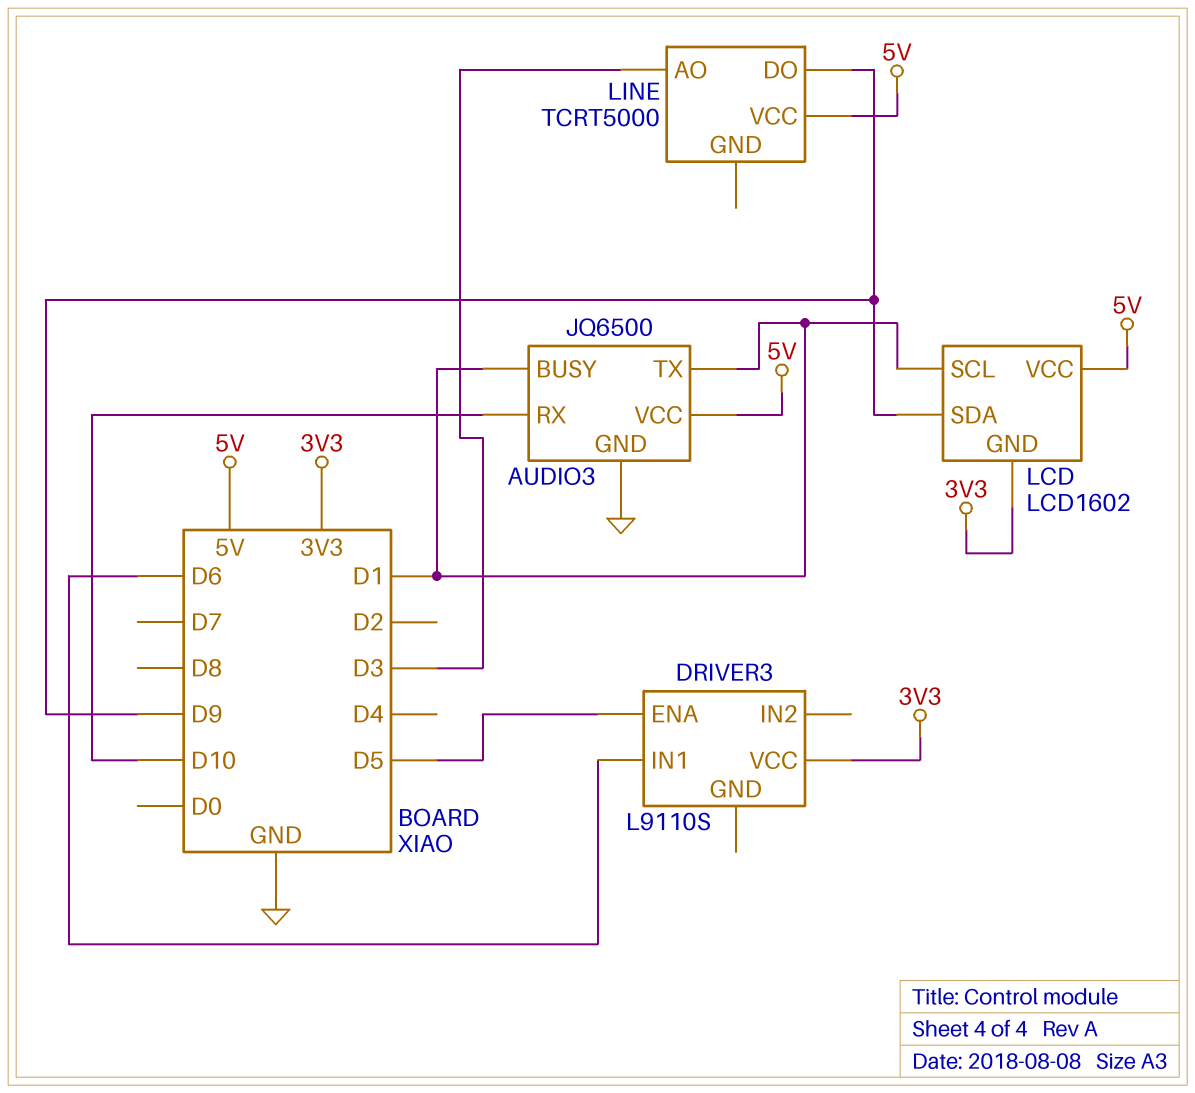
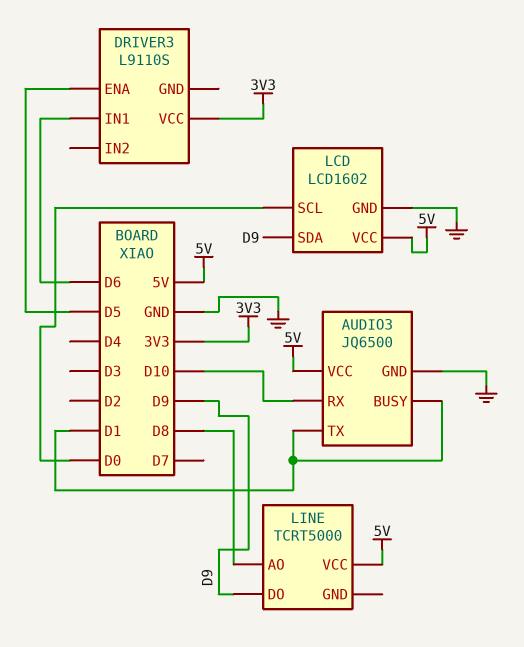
LCD pin GND: 3V3 -> GND
LCD pin SCL: D1 -> D0
LINE pin AO: D3 -> D8

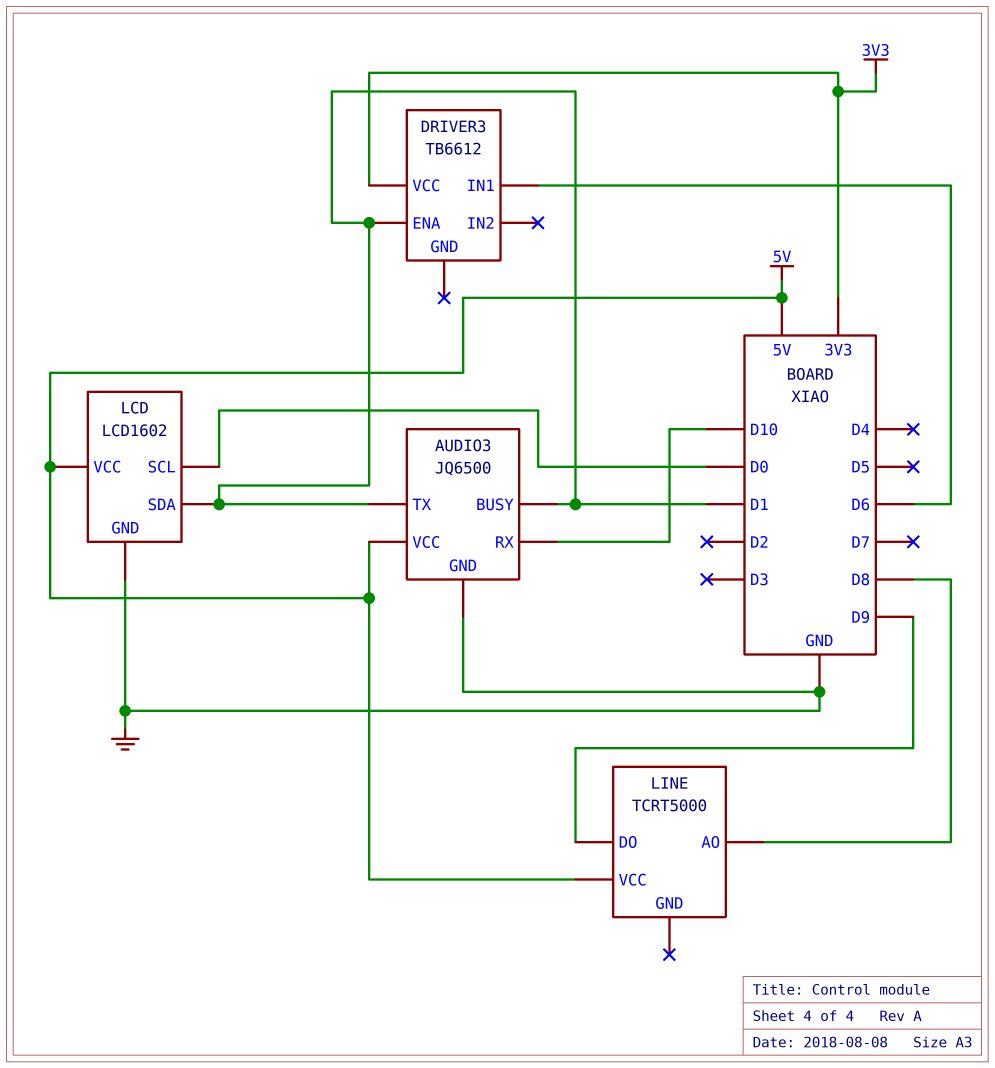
DRIVER3: L9110S -> TB6612
DRIVER3 pin ENA: D5 -> D1
LCD pin SDA: D9 -> D1

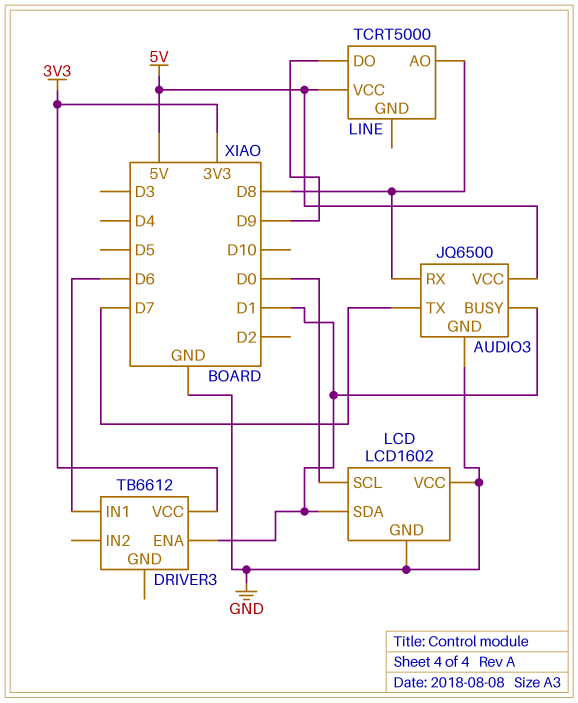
AUDIO3 pin RX: D10 -> D8
AUDIO3 pin TX: D1 -> D7
LCD pin VCC: 5V -> GND

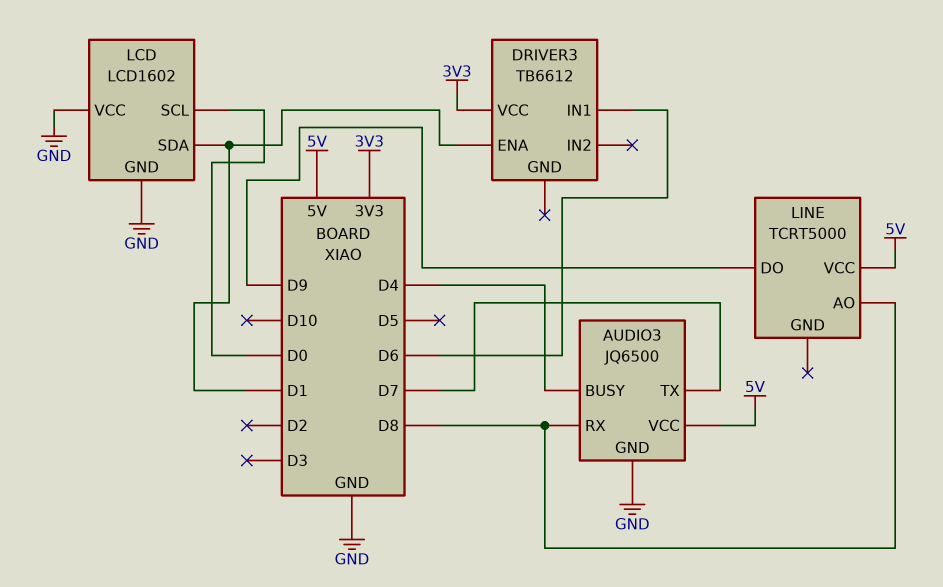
AUDIO3 pin BUSY: D1 -> D4

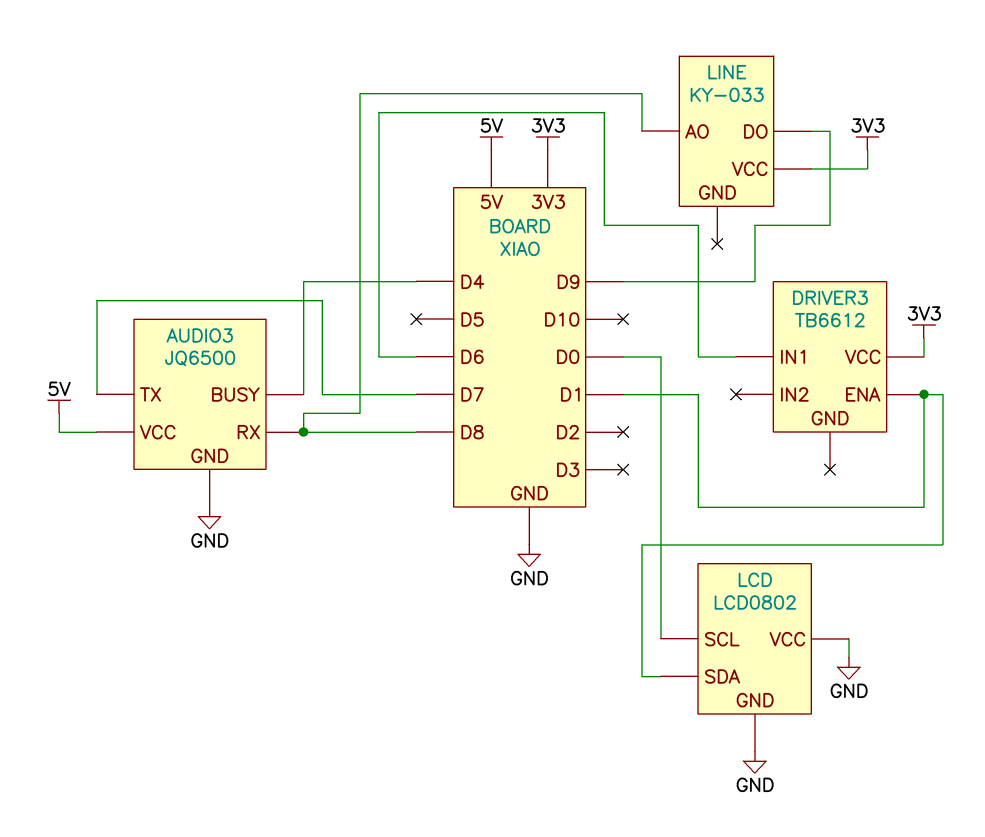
LCD: LCD1602 -> LCD0802
LINE: TCRT5000 -> KY-033
LINE pin VCC: 5V -> 3V3

